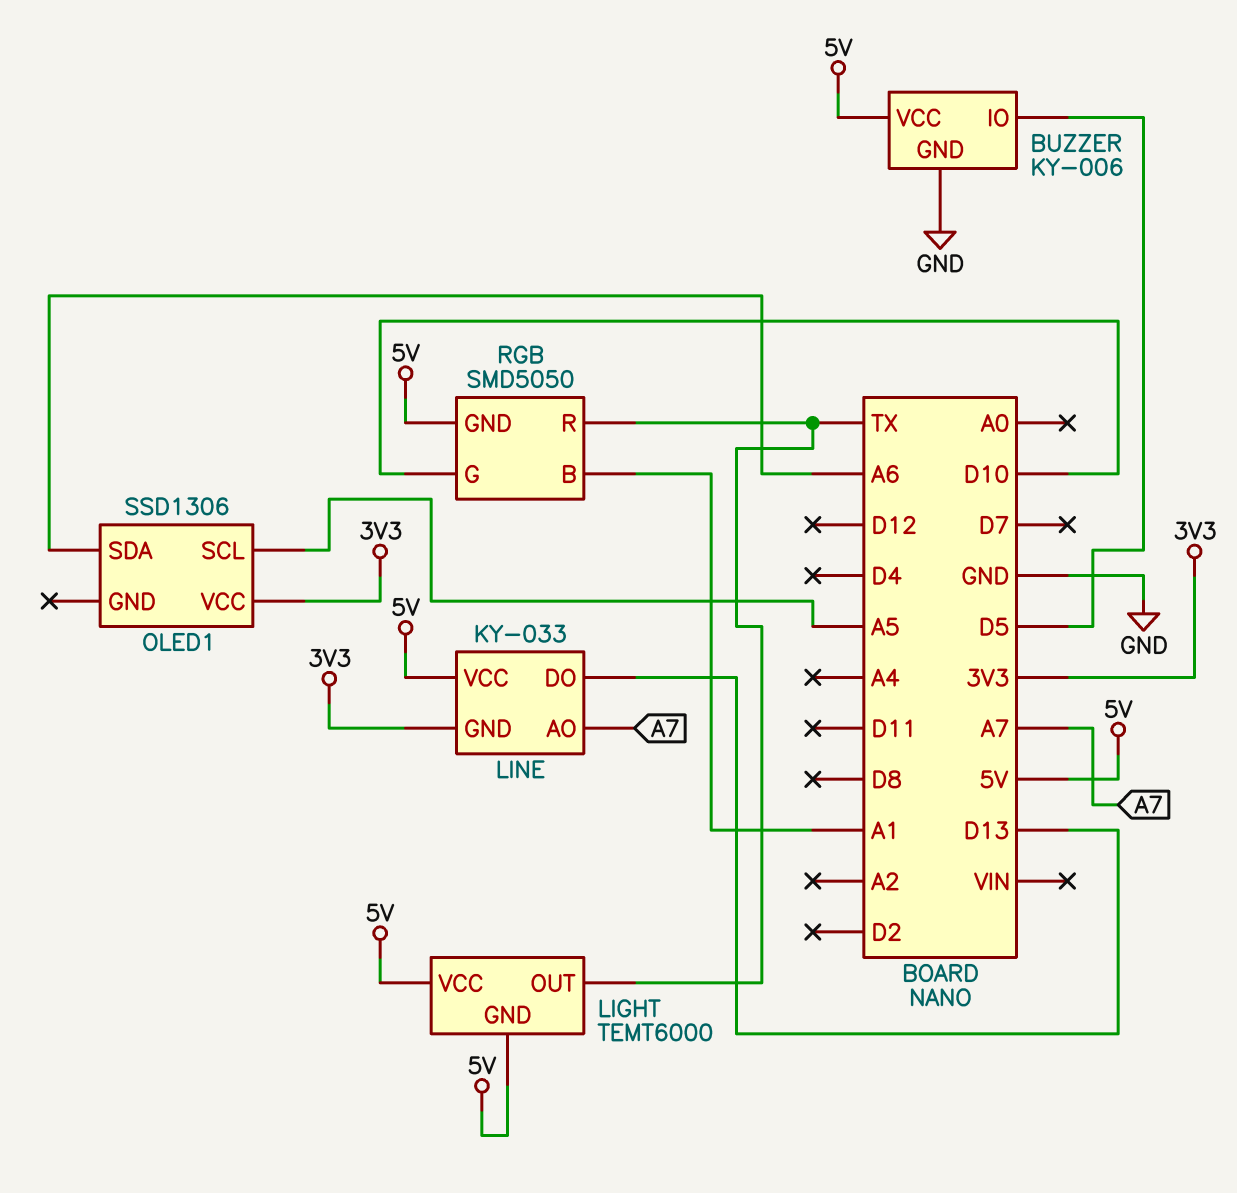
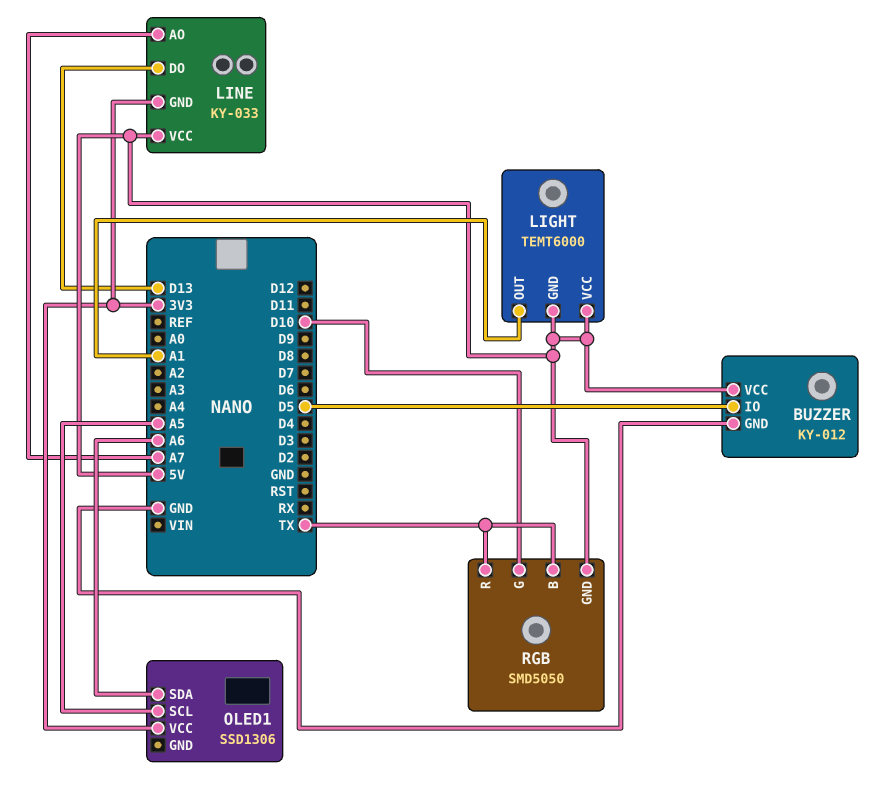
BUZZER: KY-006 -> KY-012
LIGHT pin OUT: TX -> A1
RGB pin B: A1 -> TX

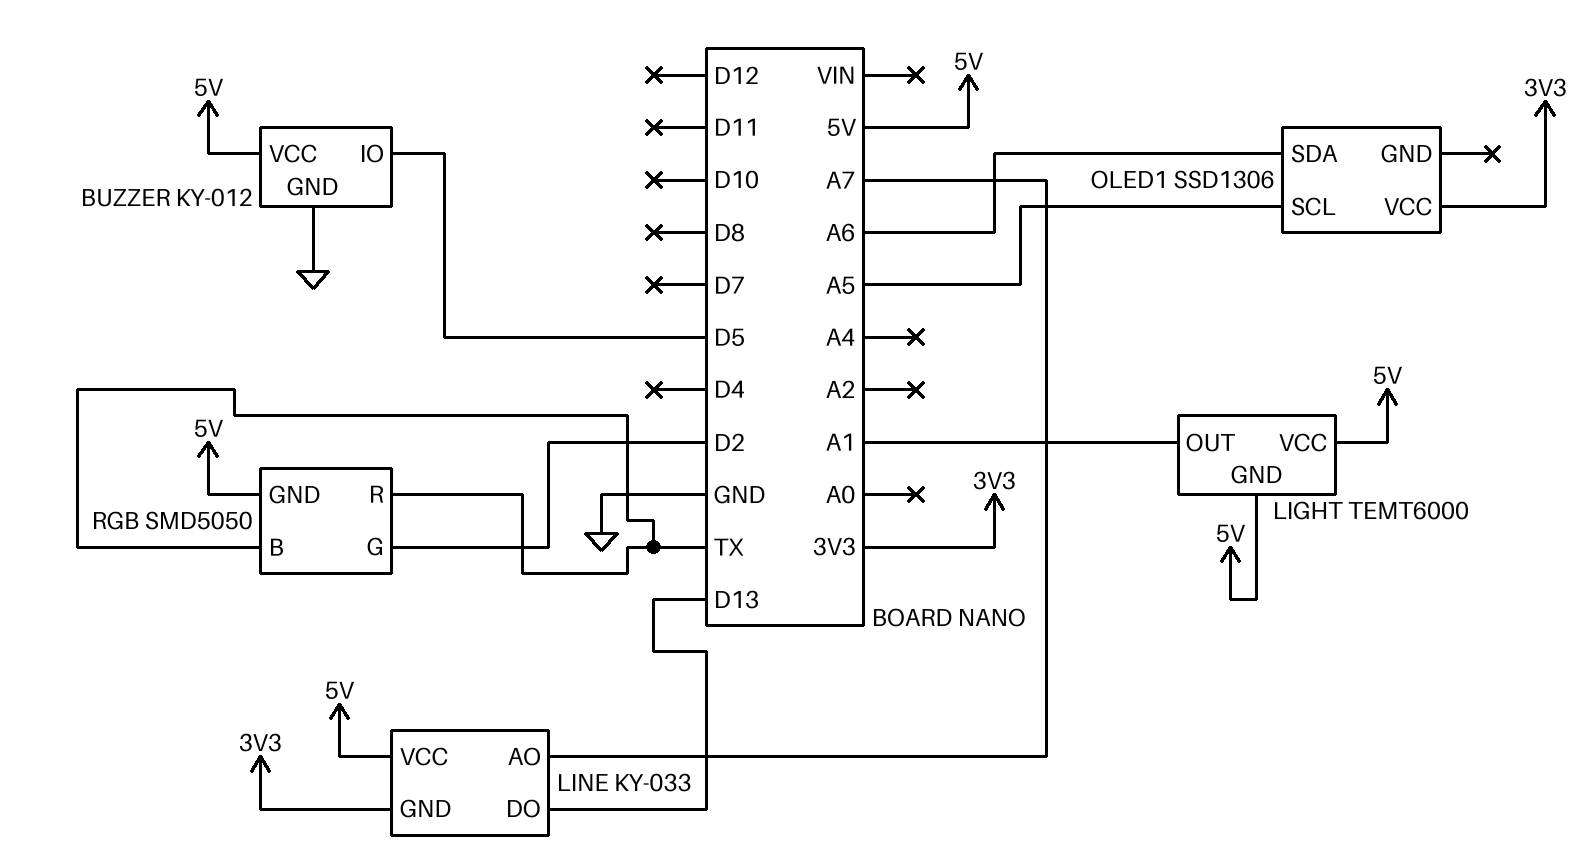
RGB pin G: D10 -> D2

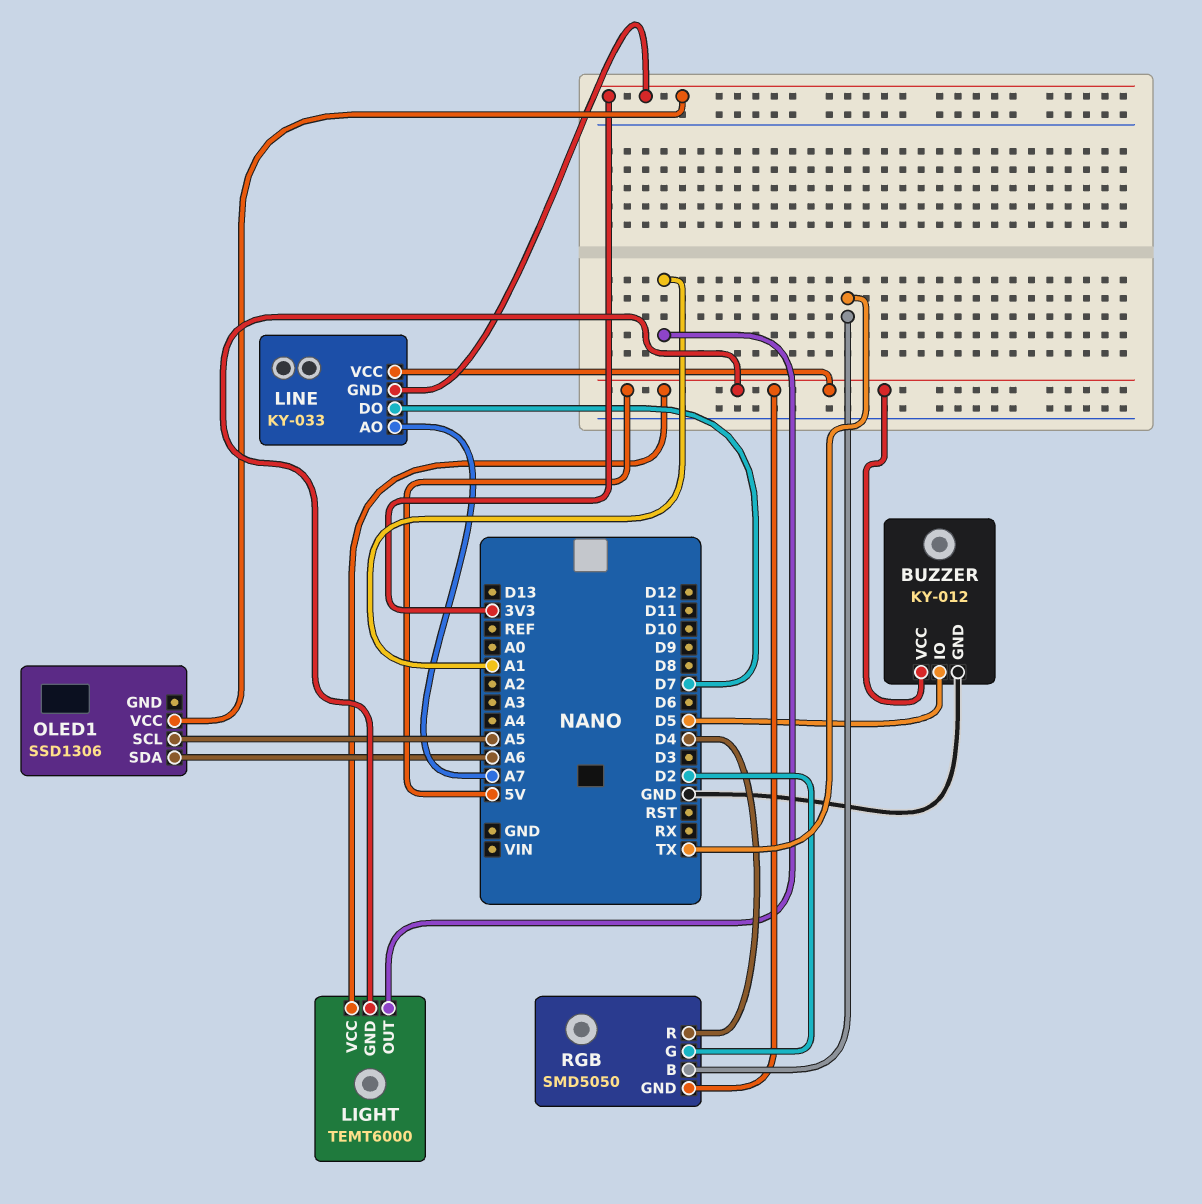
LINE pin DO: D13 -> D7
RGB pin R: TX -> D4

